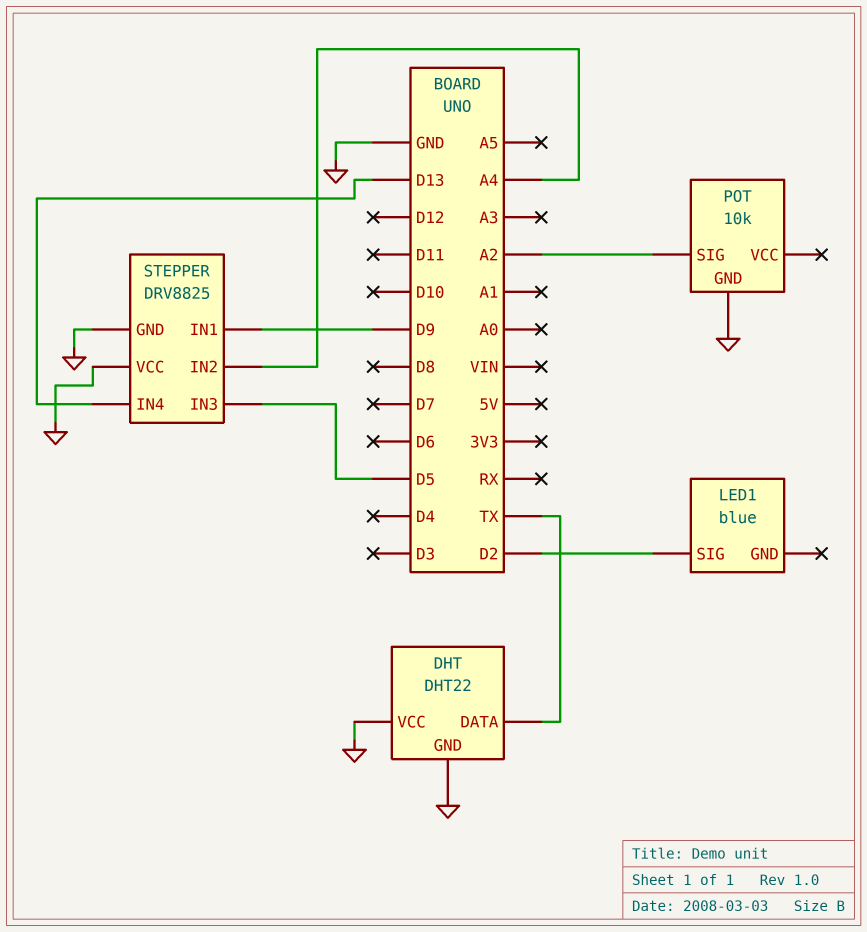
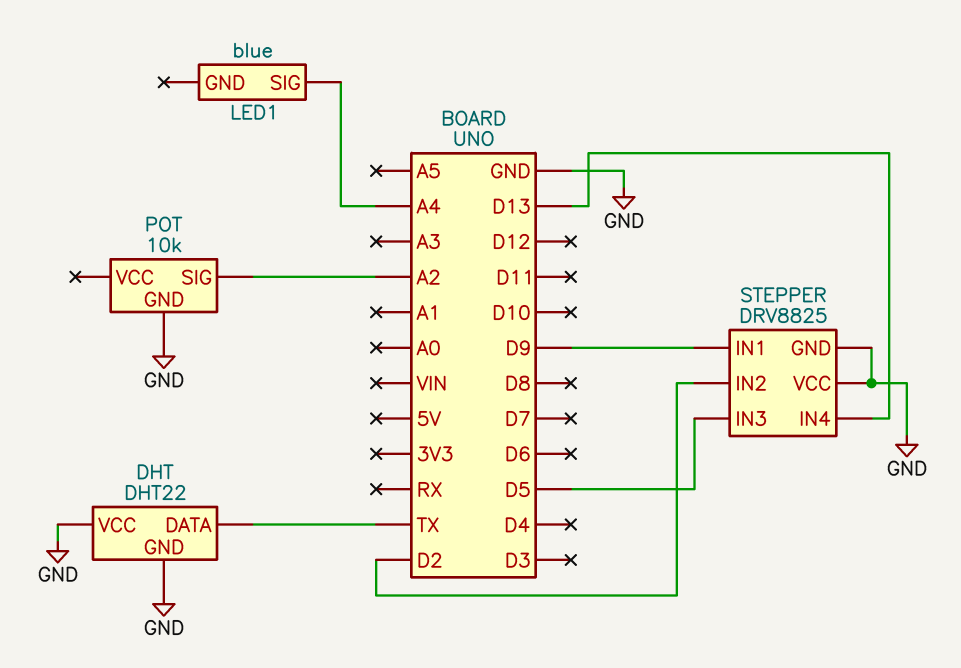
LED1 pin SIG: D2 -> A4
STEPPER pin IN2: A4 -> D2

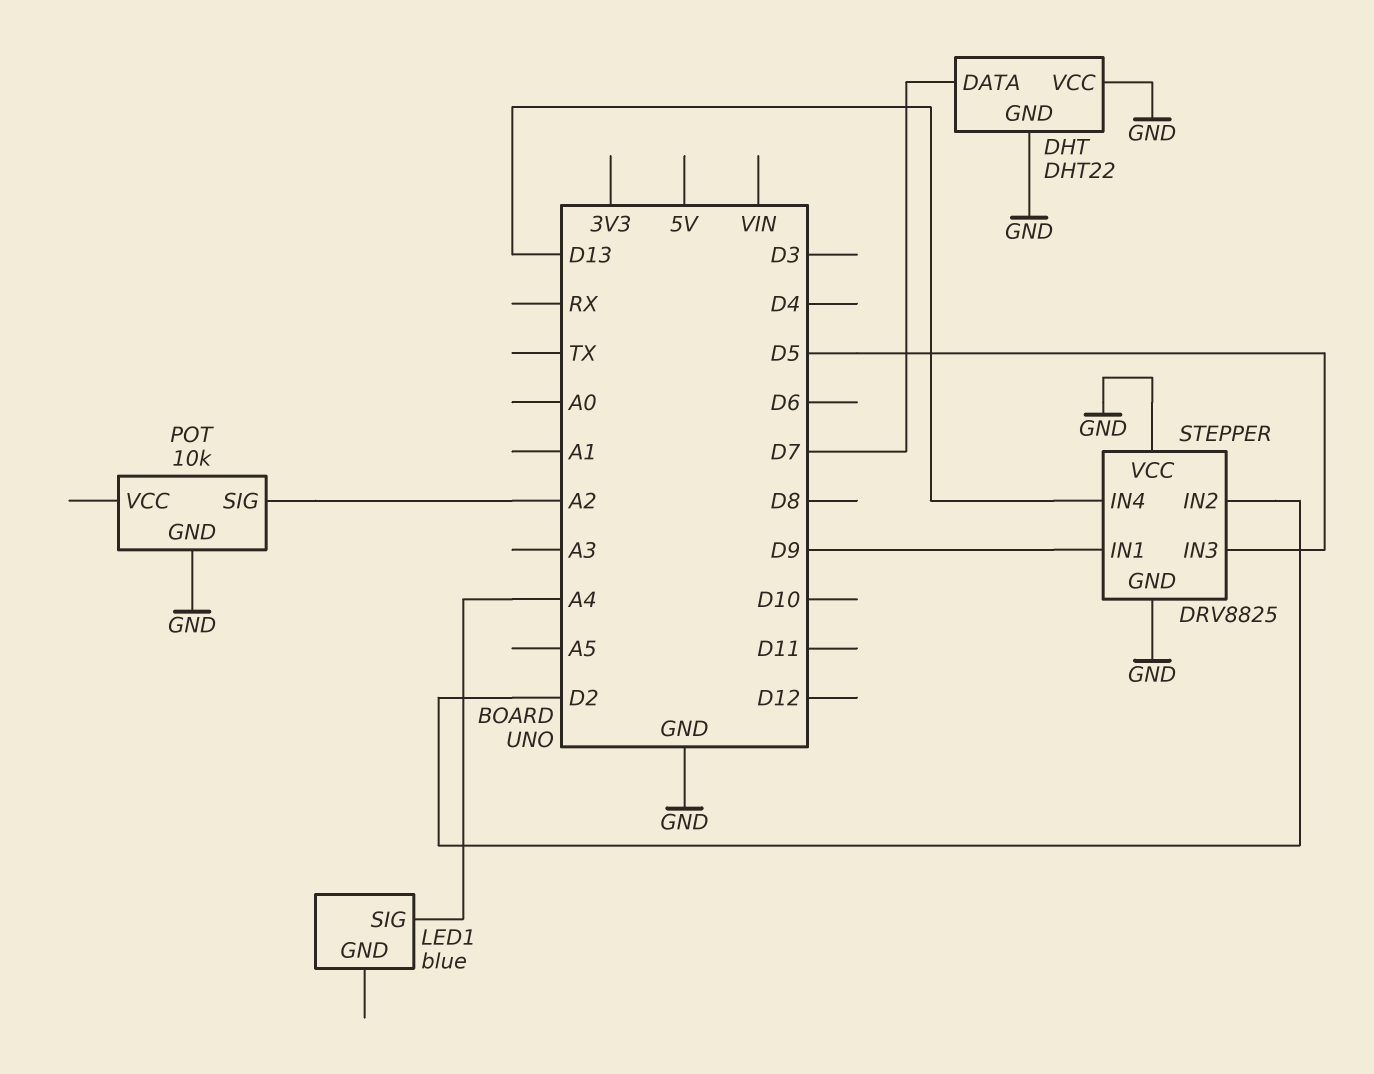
DHT pin DATA: TX -> D7

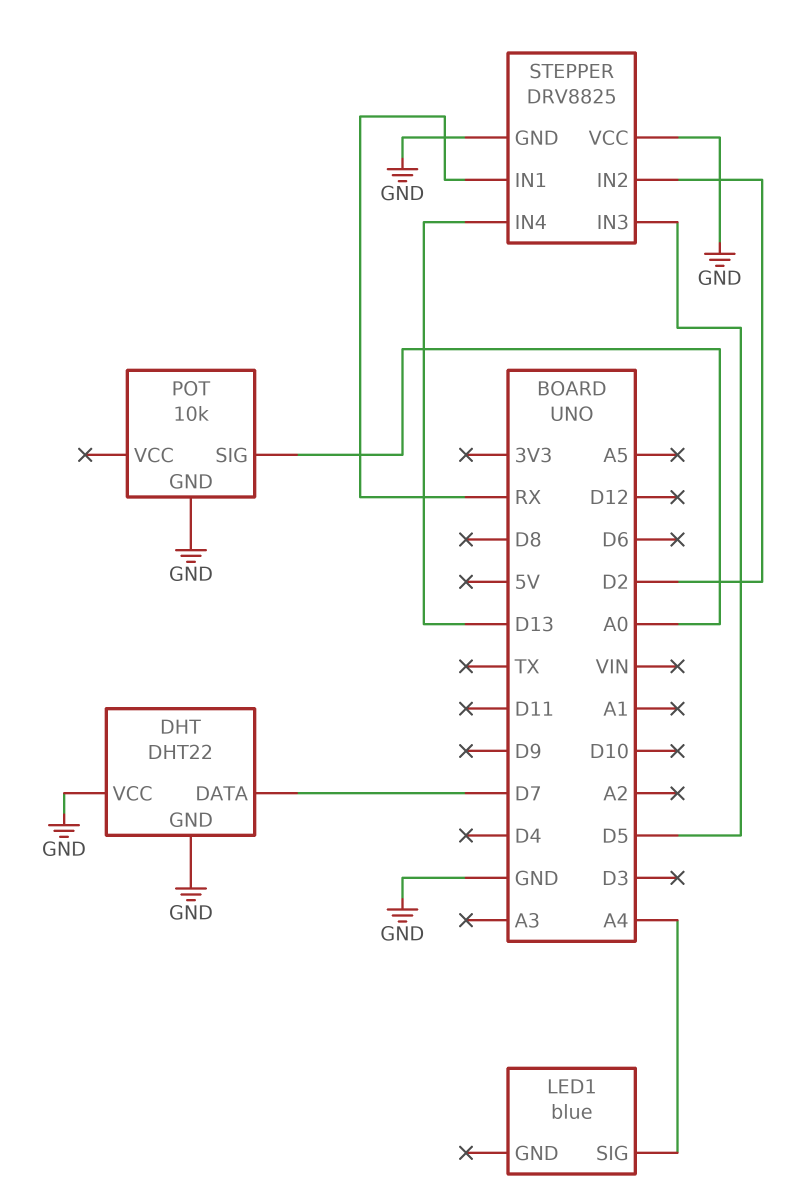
POT pin SIG: A2 -> A0
STEPPER pin IN1: D9 -> RX

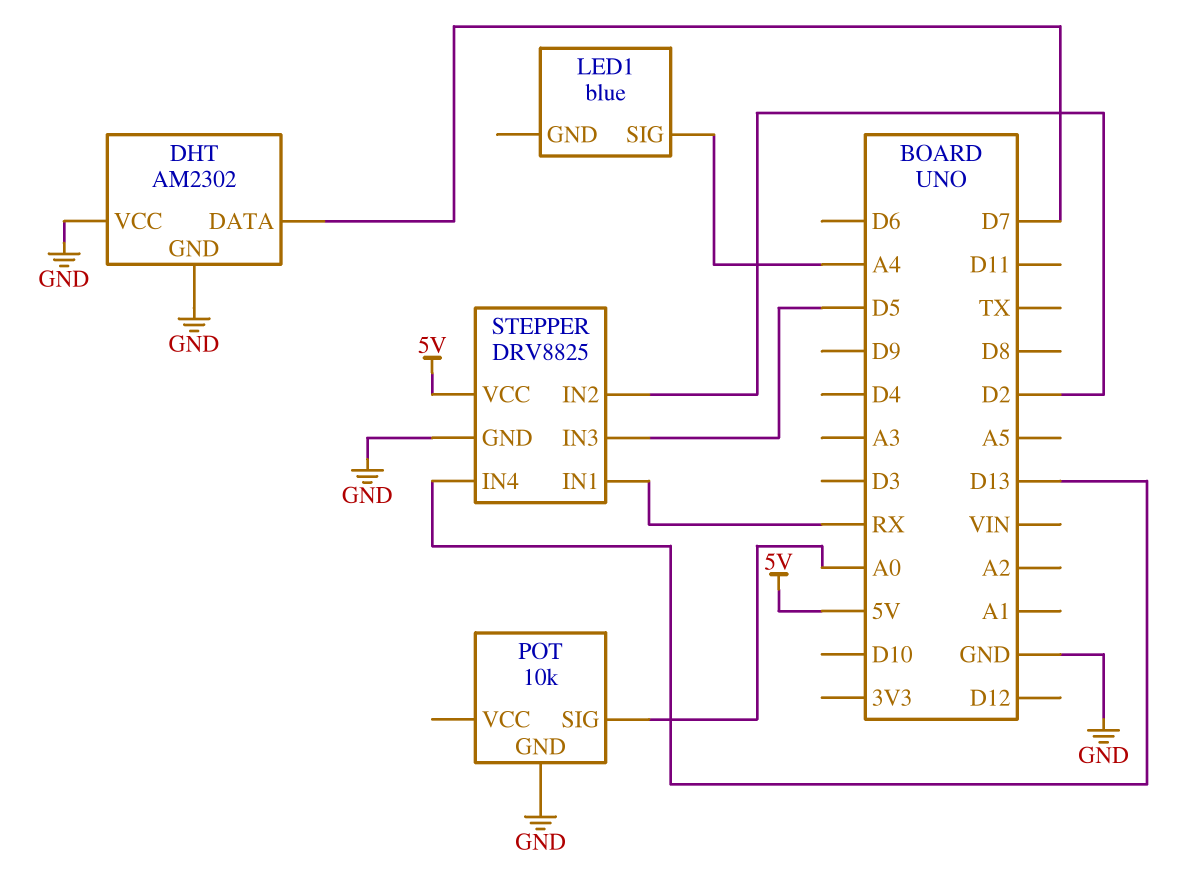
DHT: DHT22 -> AM2302
STEPPER pin VCC: GND -> 5V

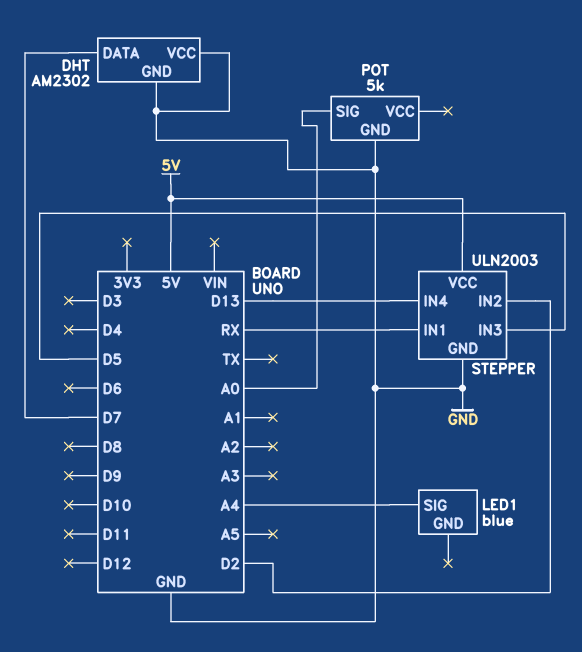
POT: 10k -> 5k
STEPPER: DRV8825 -> ULN2003

